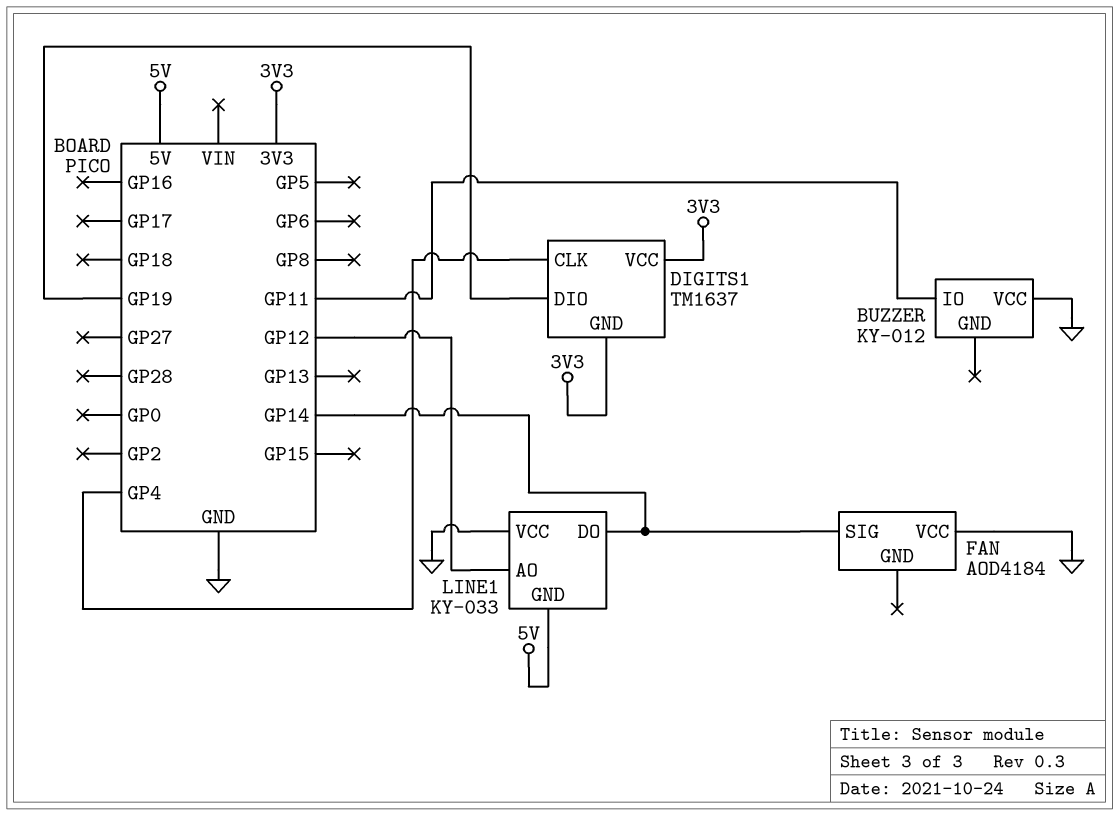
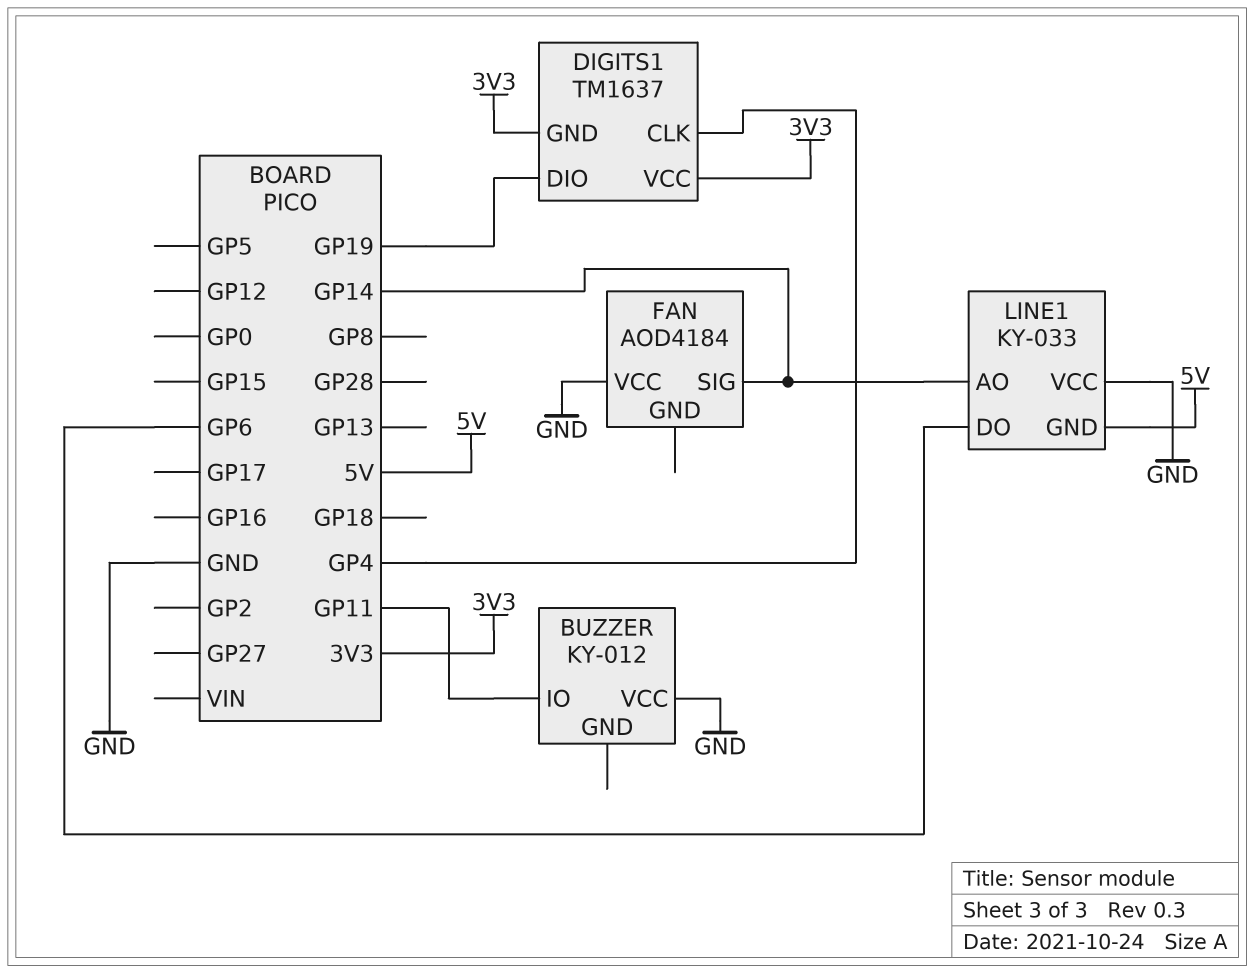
LINE1 pin AO: GP12 -> GP14
LINE1 pin DO: GP14 -> GP6

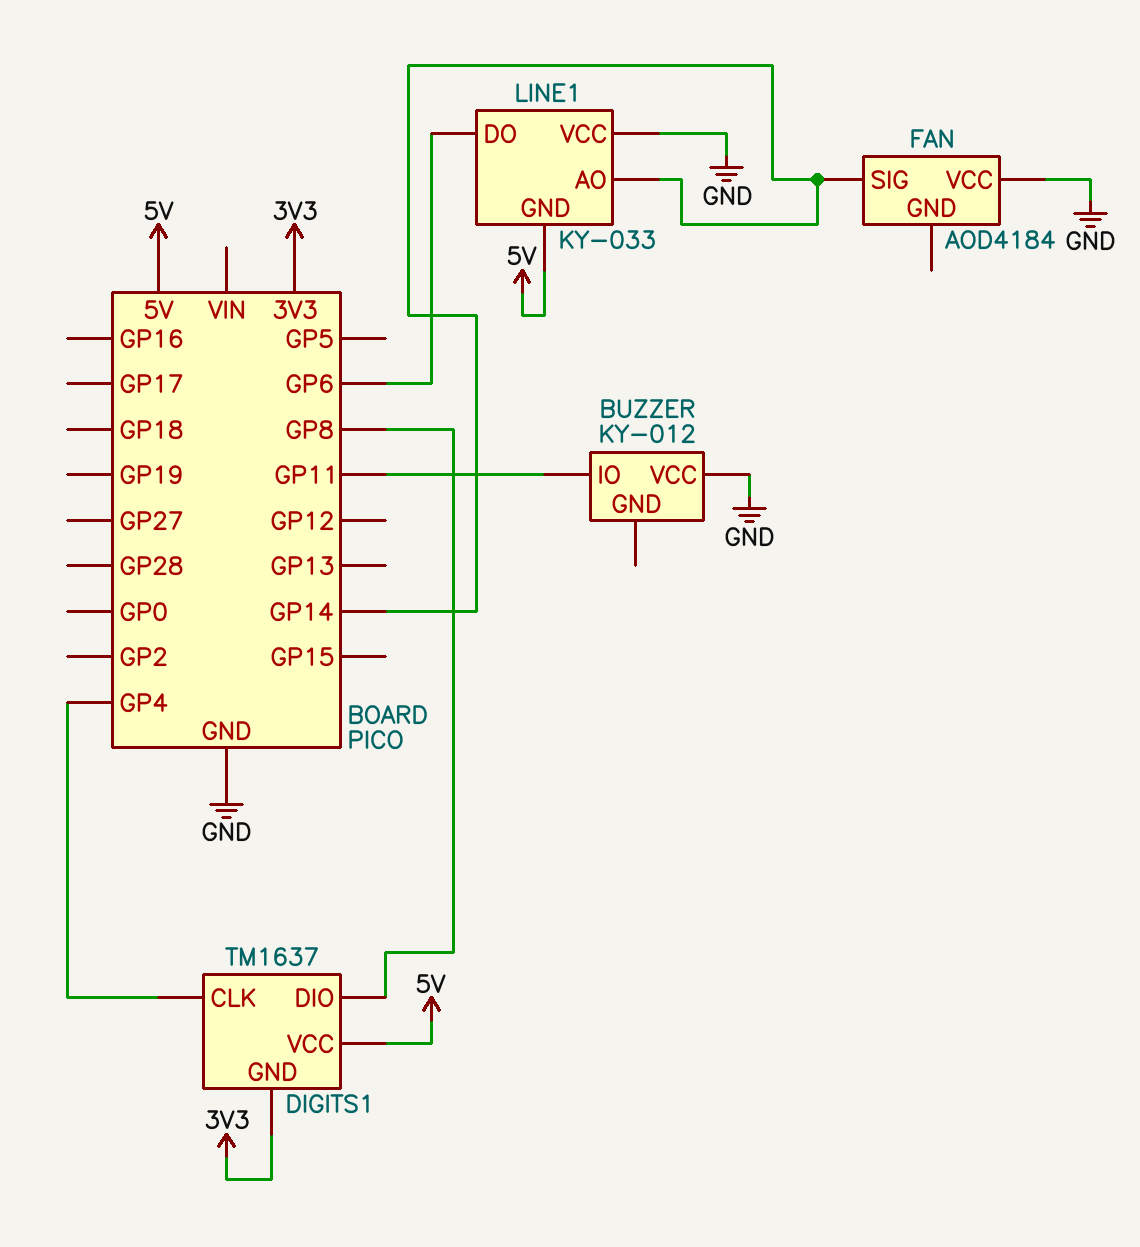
DIGITS1 pin DIO: GP19 -> GP8
DIGITS1 pin VCC: 3V3 -> 5V

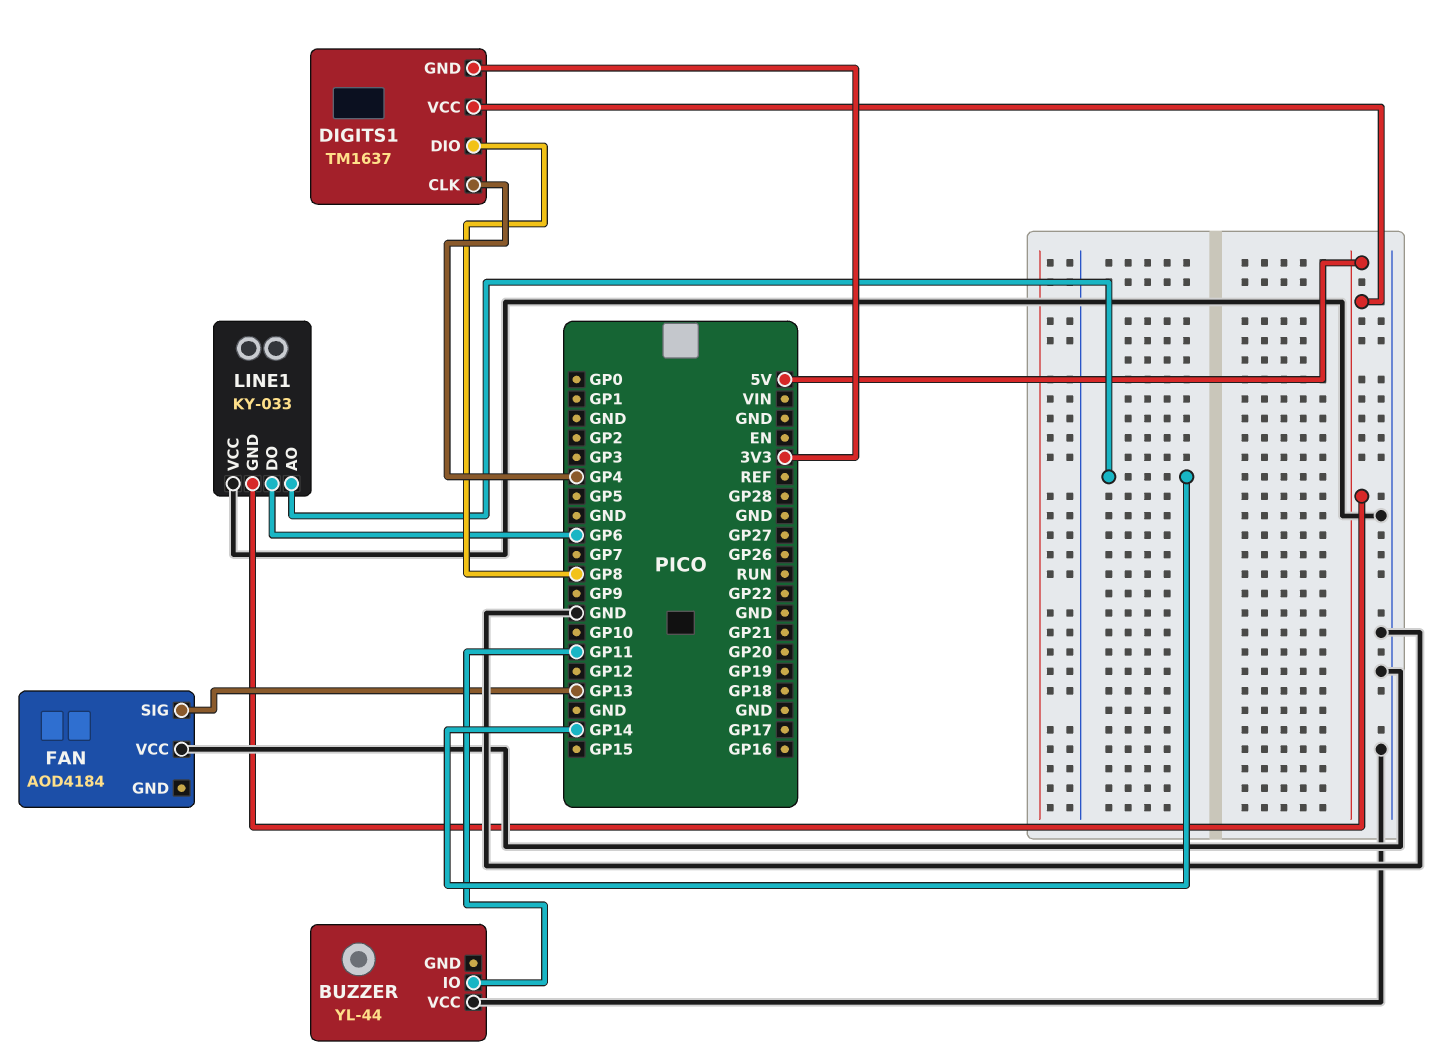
BUZZER: KY-012 -> YL-44
FAN pin SIG: GP14 -> GP13

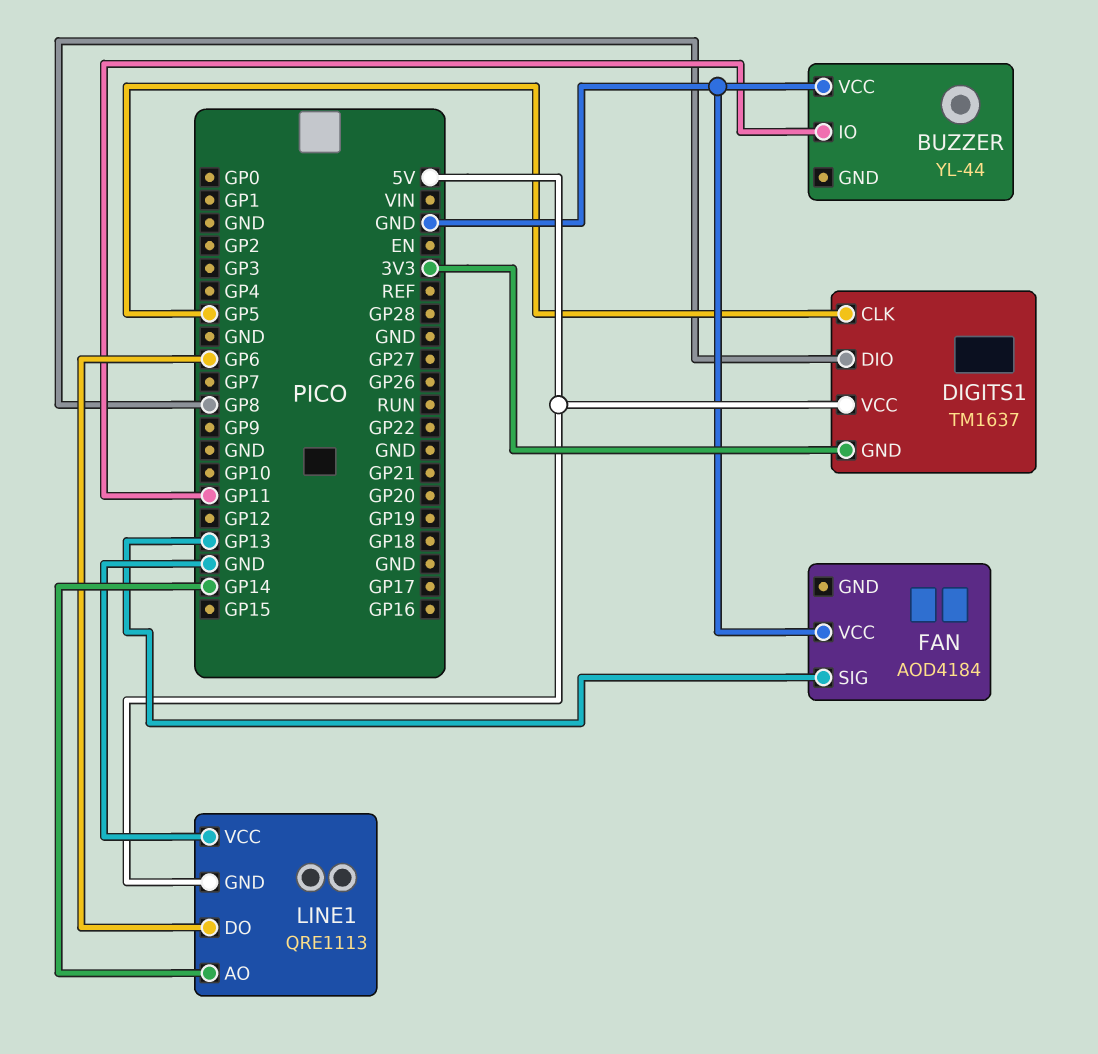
DIGITS1 pin CLK: GP4 -> GP5
LINE1: KY-033 -> QRE1113

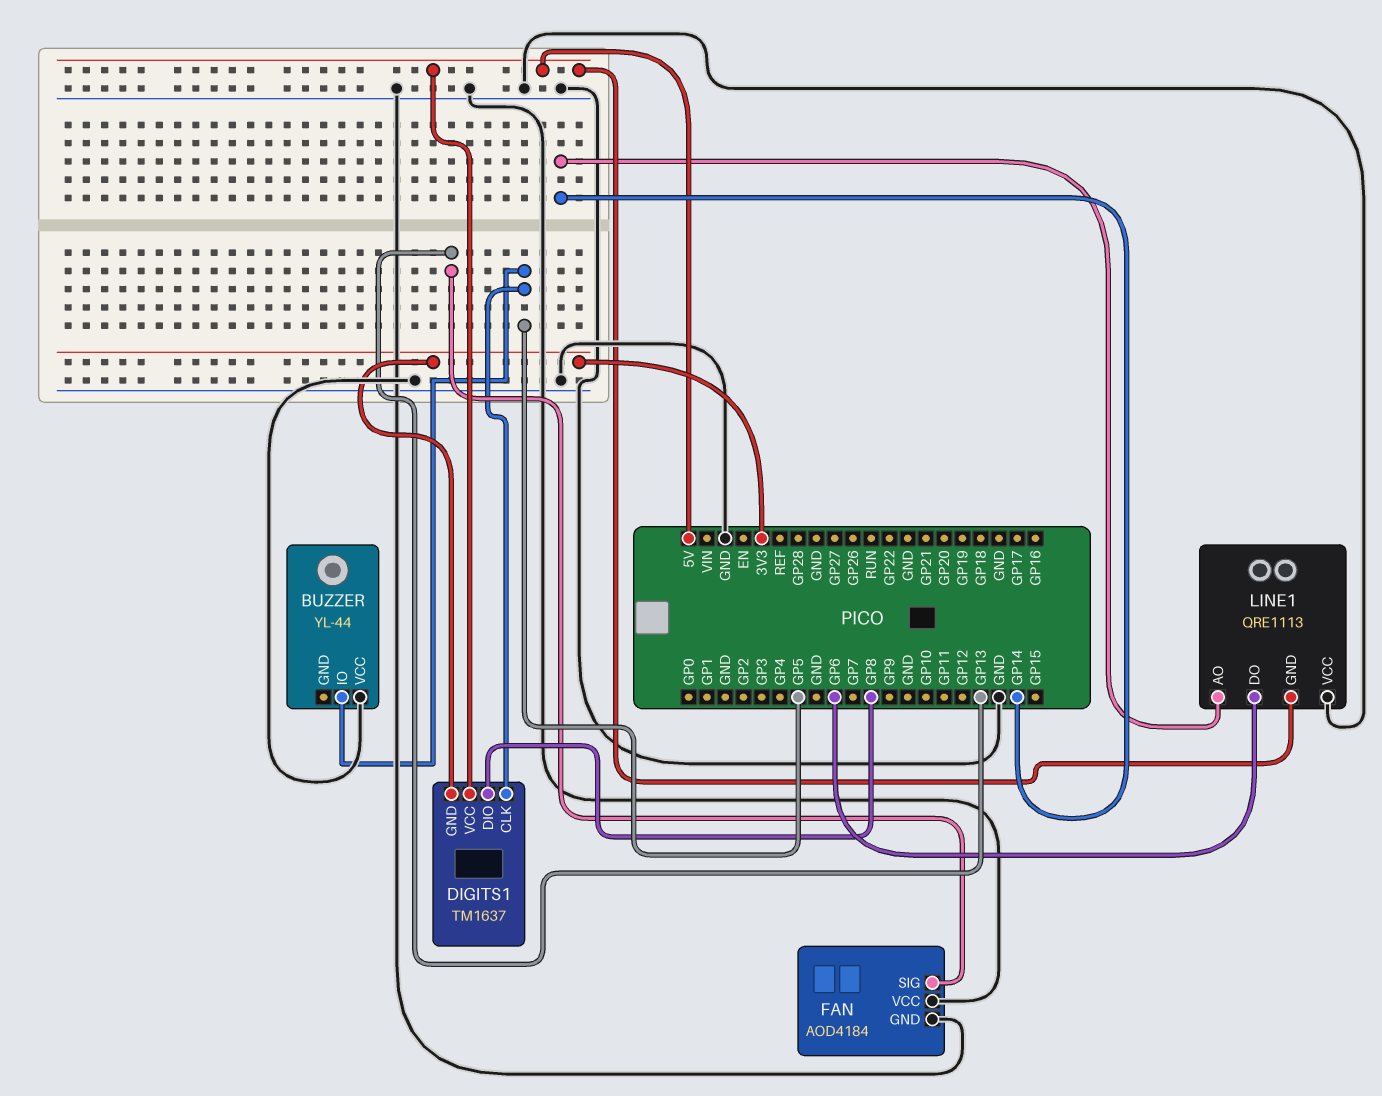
BUZZER pin IO: GP11 -> GP5
FAN pin GND: none -> GND

